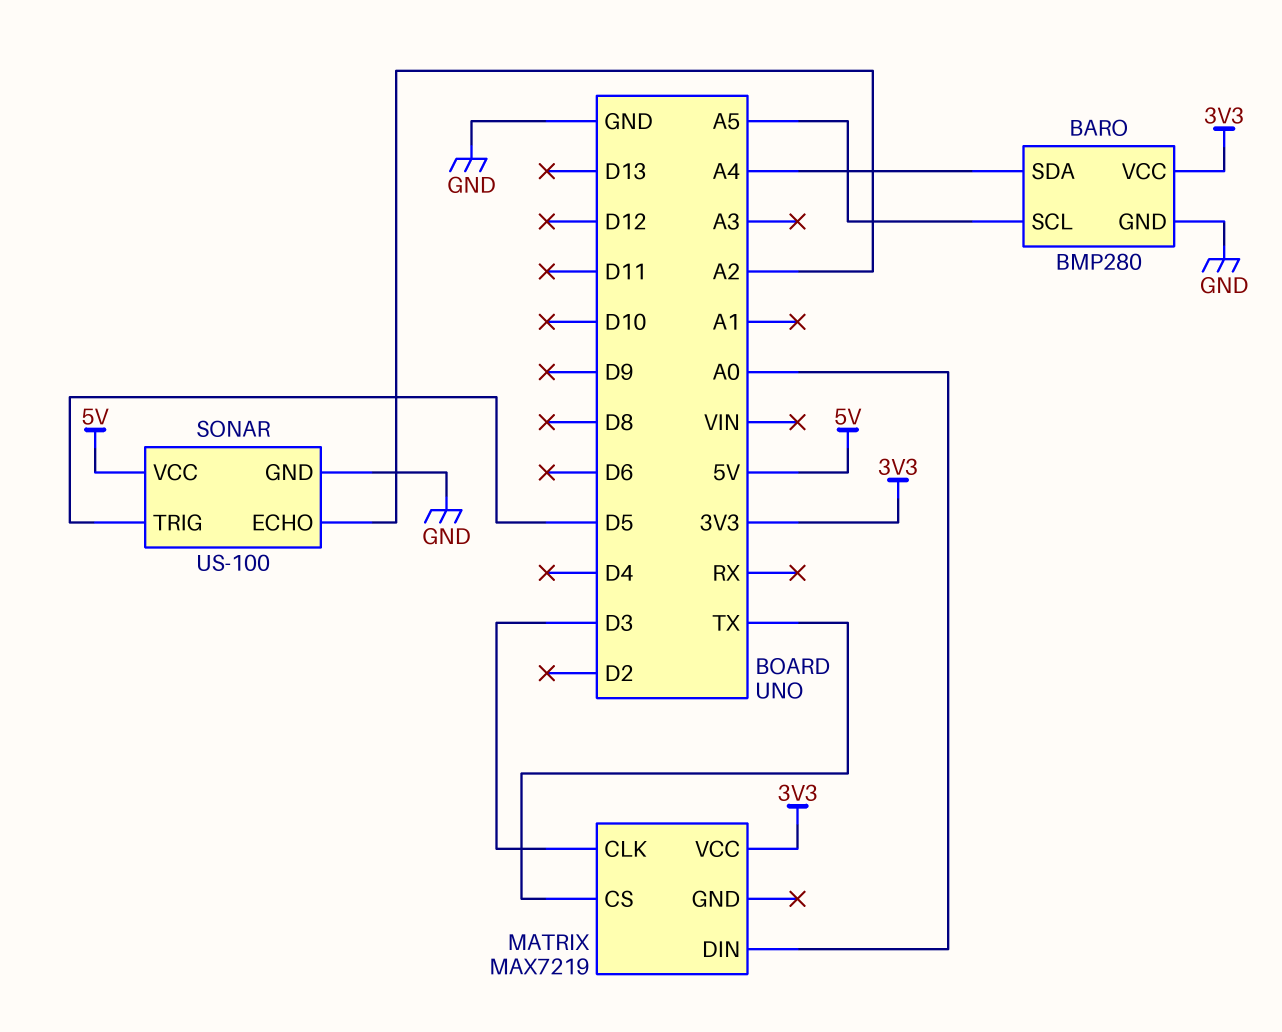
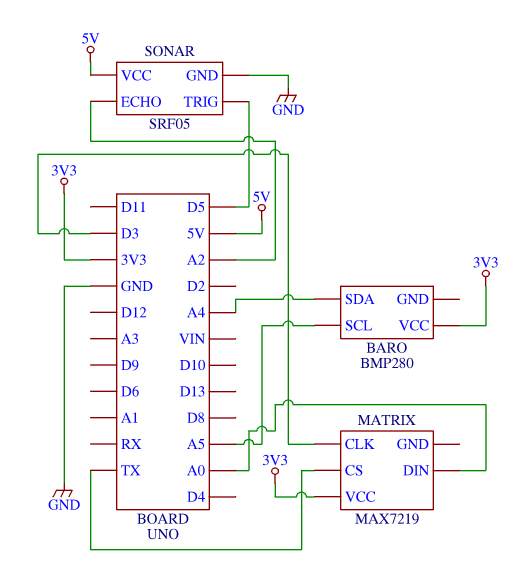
BARO pin GND: GND -> none
SONAR: US-100 -> SRF05

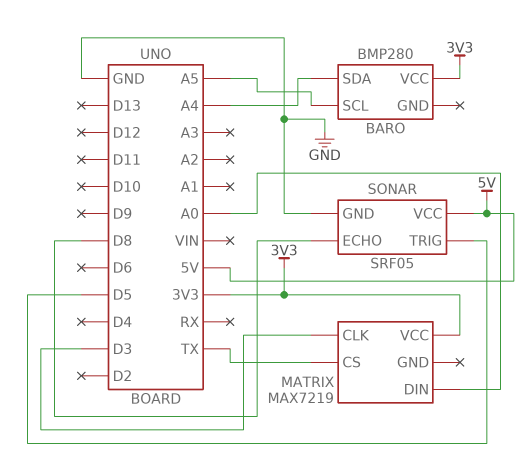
SONAR pin ECHO: A2 -> D8

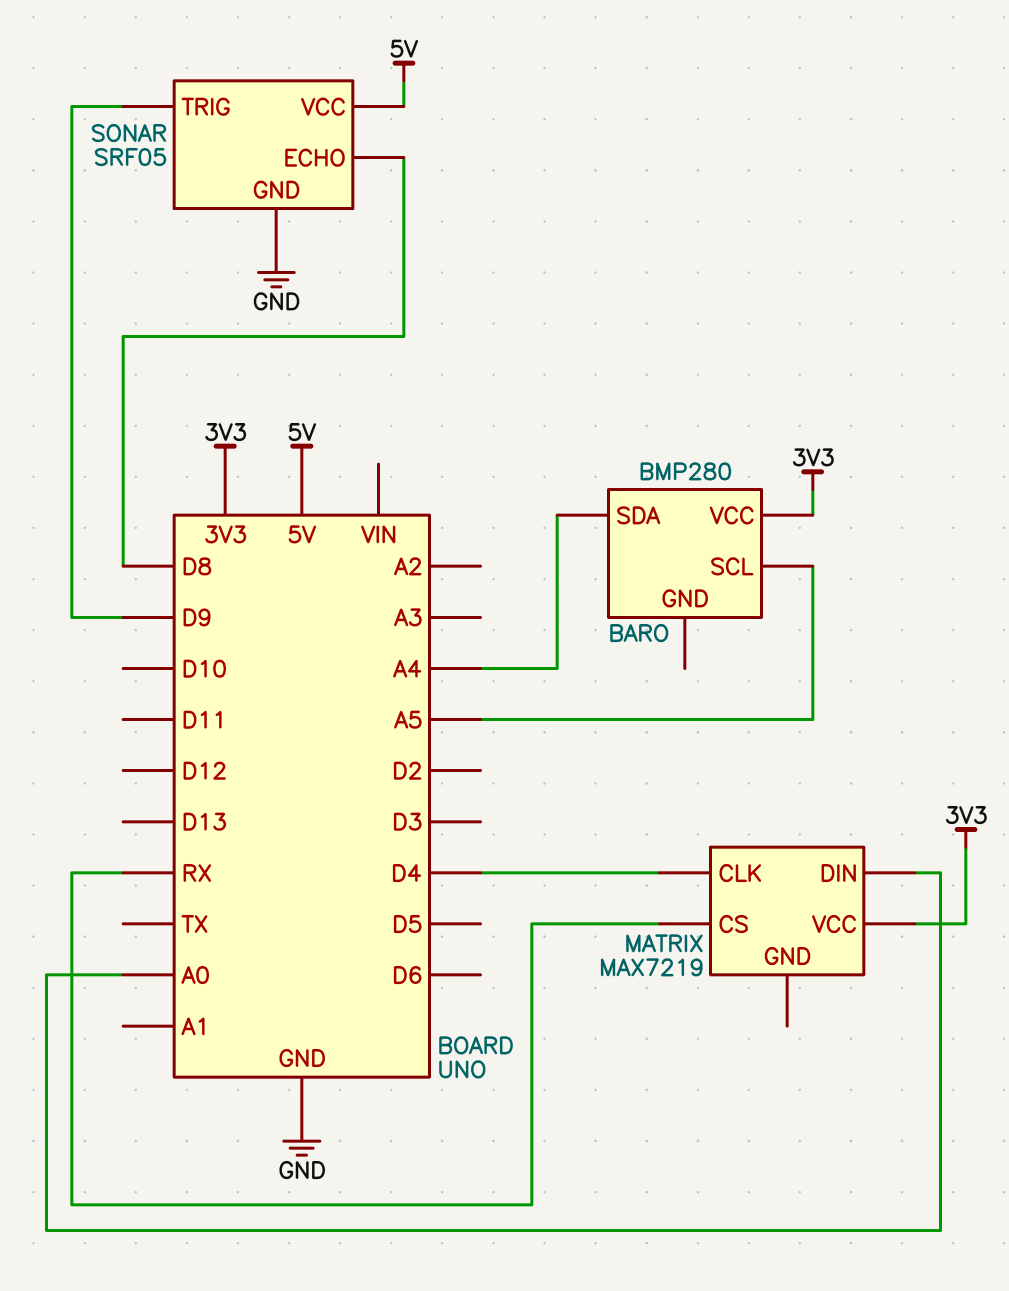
MATRIX pin CLK: D3 -> D4
MATRIX pin CS: TX -> RX
SONAR pin TRIG: D5 -> D9

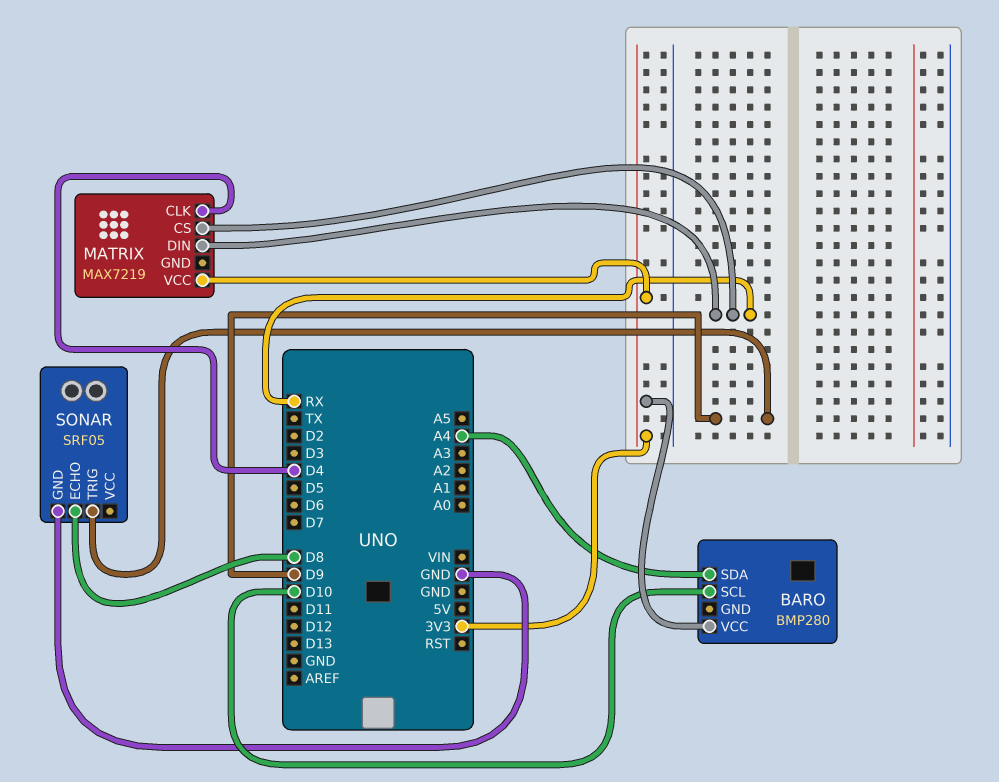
BARO pin SCL: A5 -> D10
MATRIX pin DIN: A0 -> RX
SONAR pin VCC: 5V -> none

